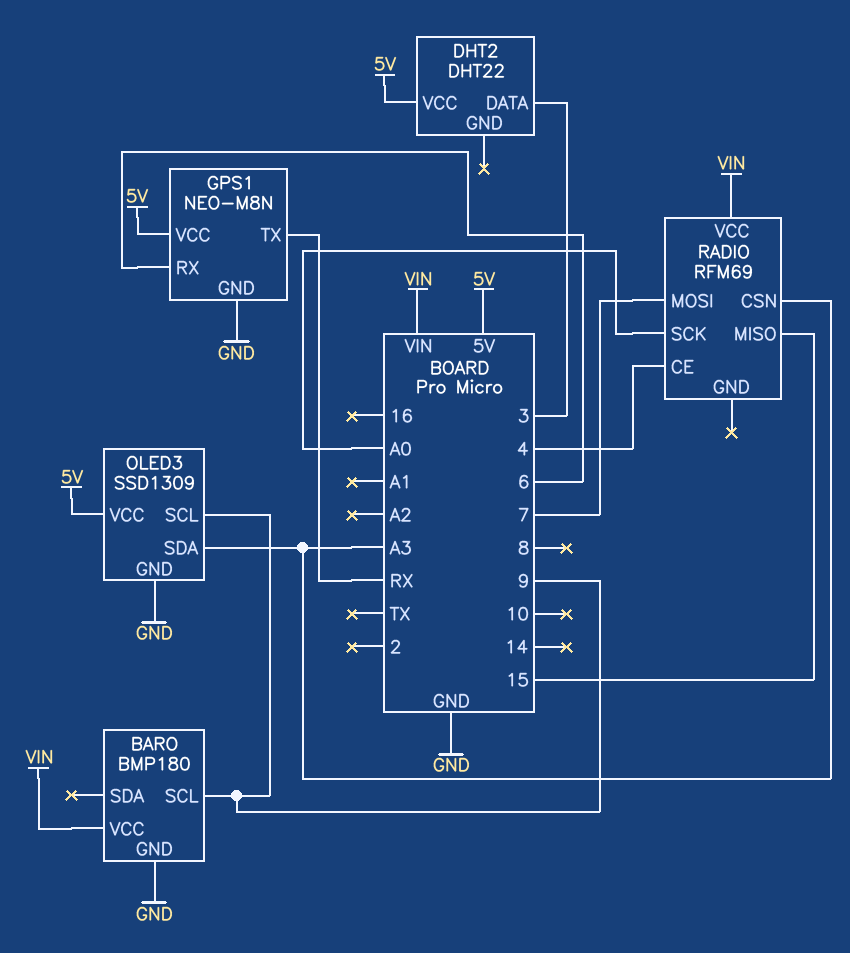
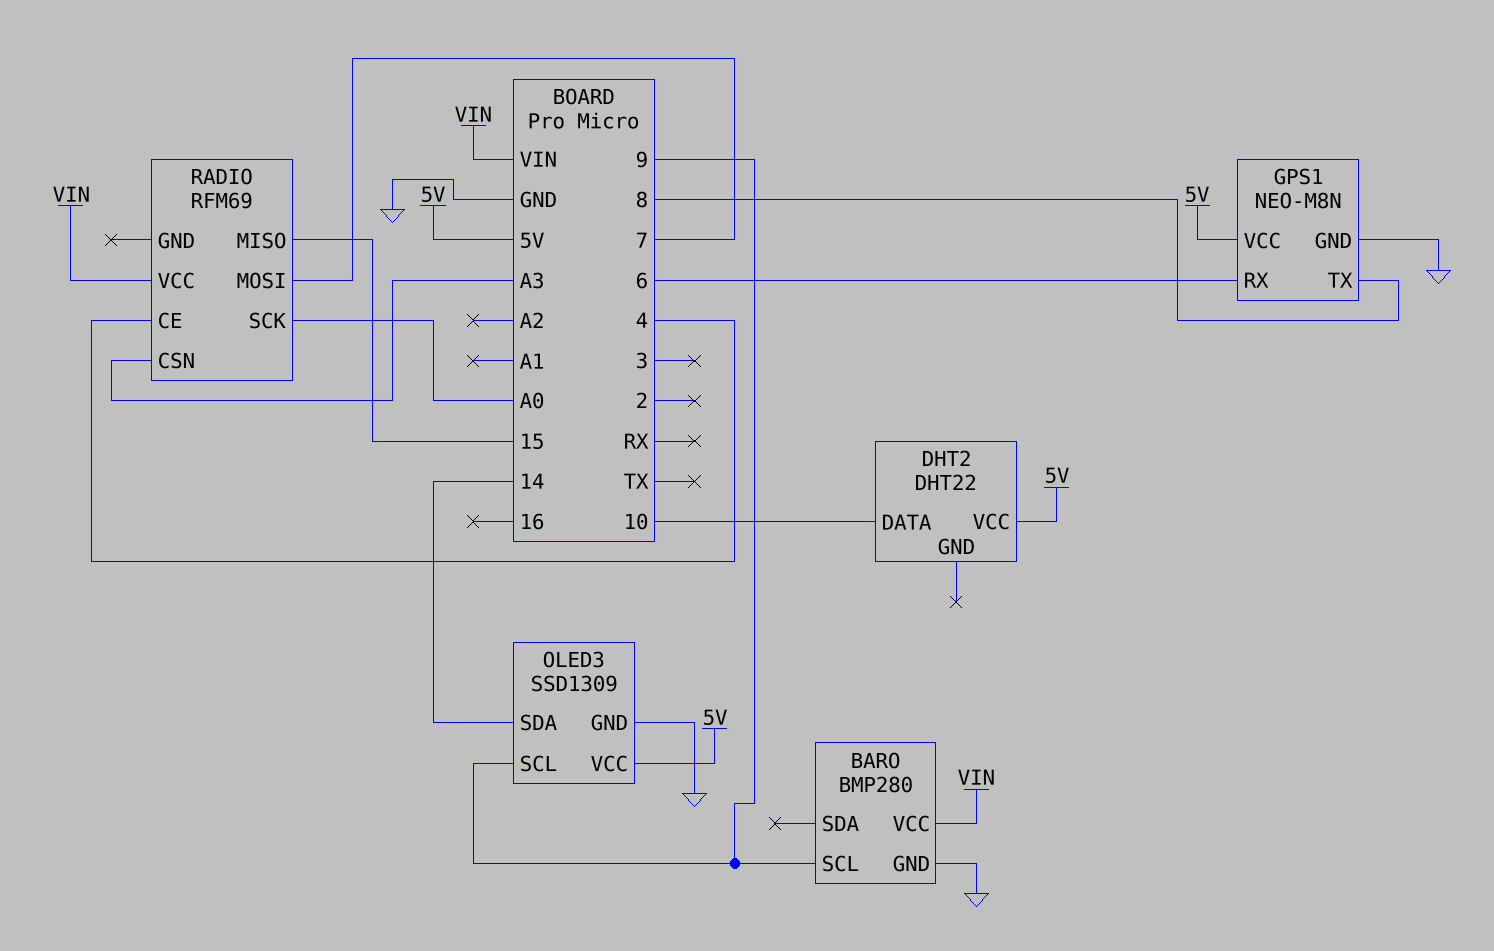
BARO: BMP180 -> BMP280
DHT2 pin DATA: 3 -> 10
GPS1 pin TX: RX -> 8
OLED3 pin SDA: A3 -> 14

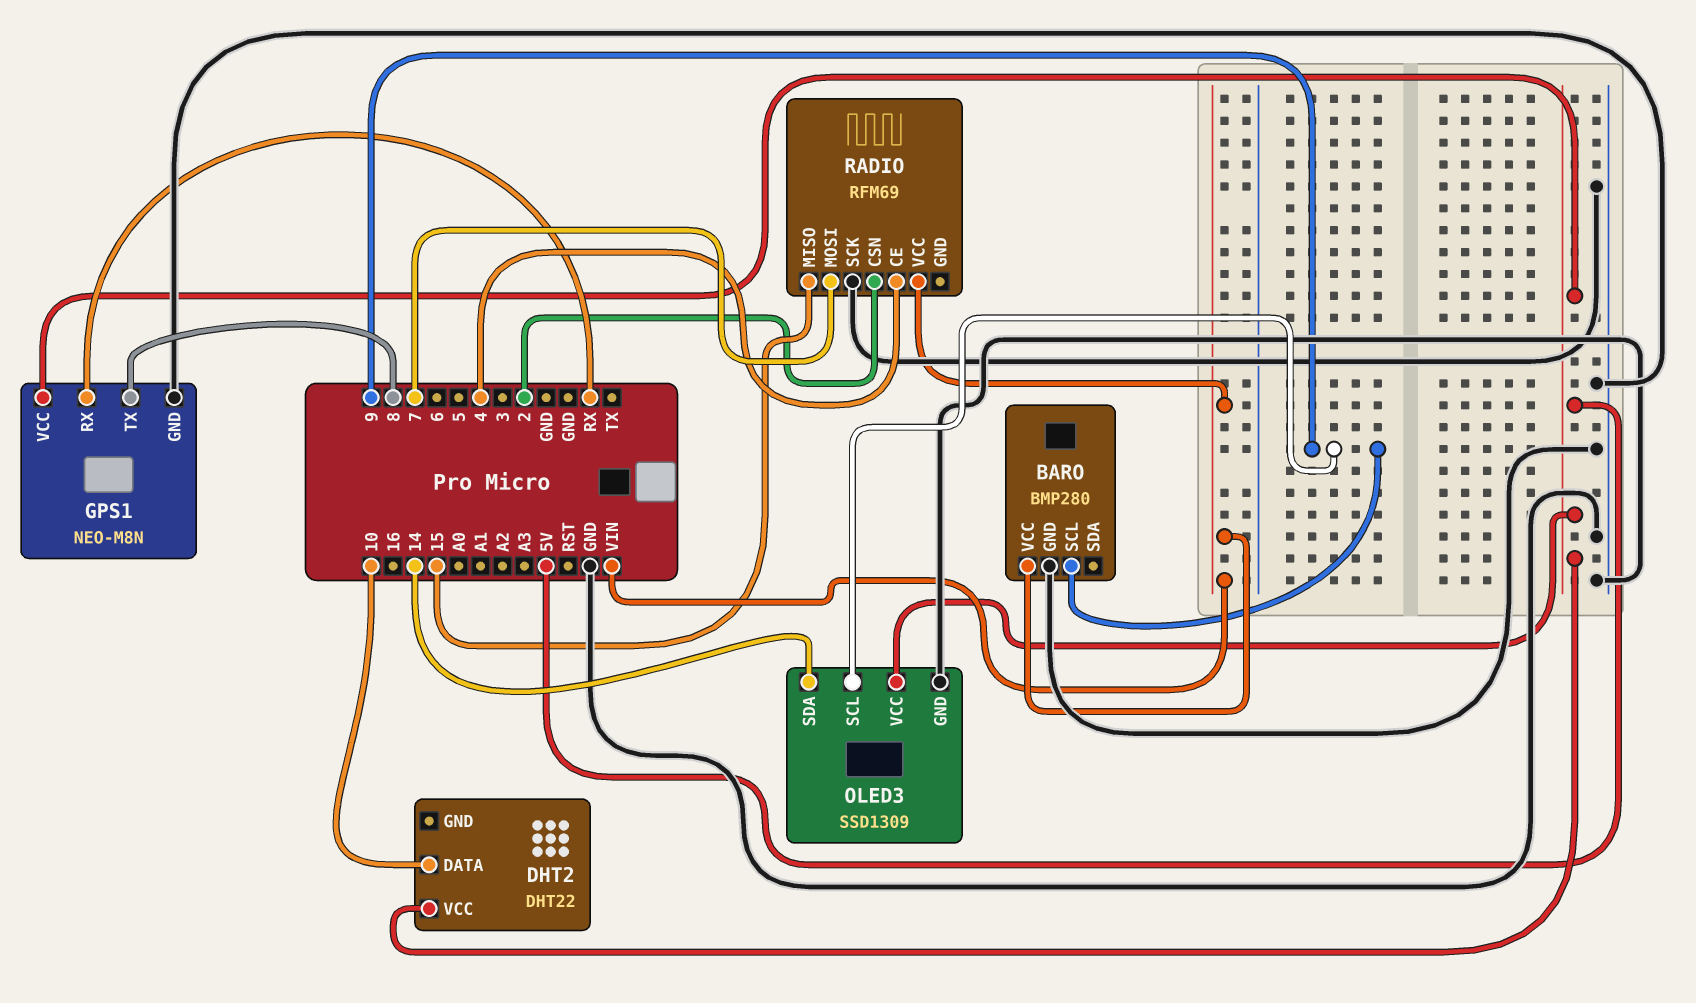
GPS1 pin RX: 6 -> RX
RADIO pin CSN: A3 -> 2
RADIO pin SCK: A0 -> GND

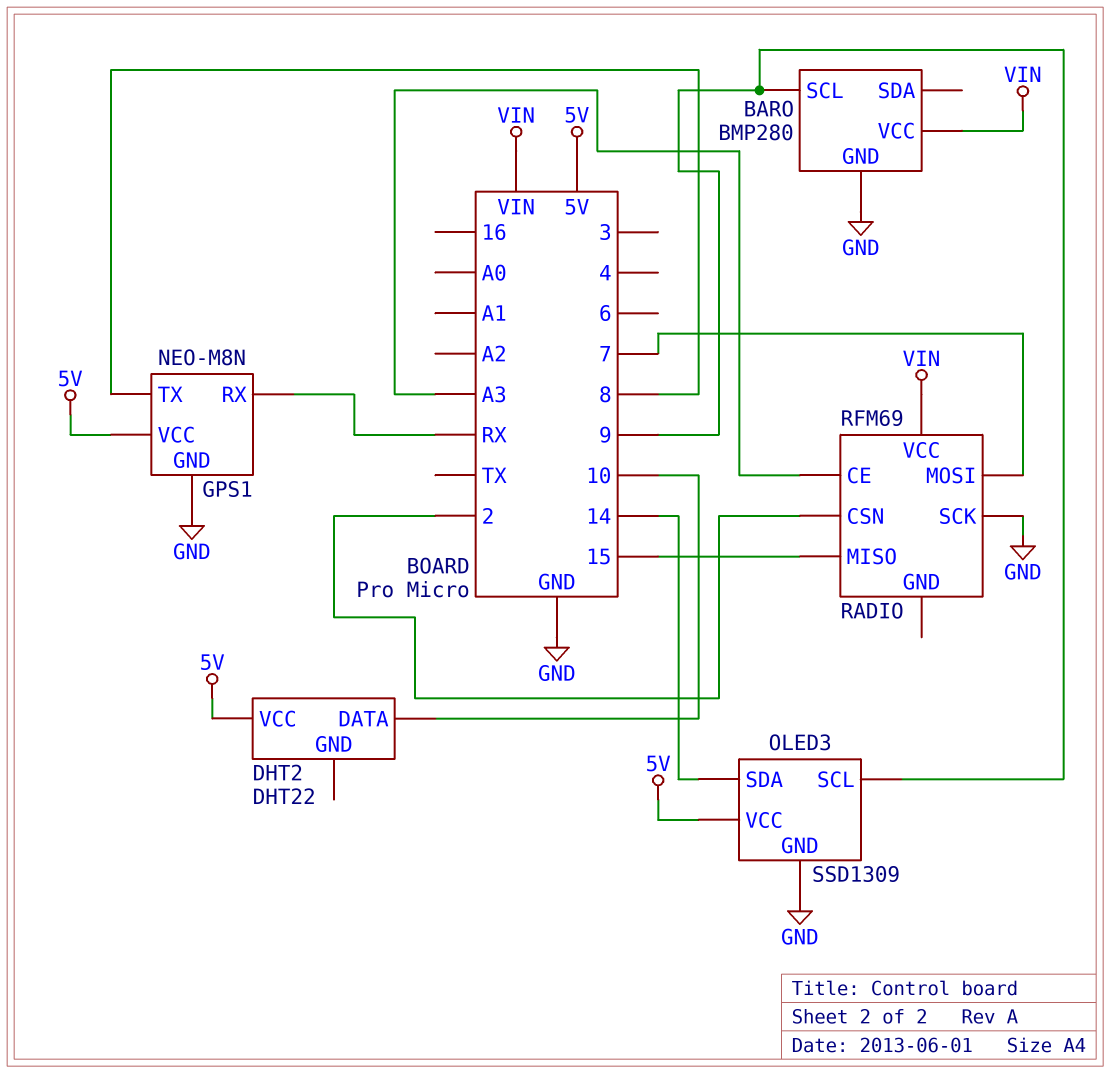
RADIO pin CE: 4 -> A3

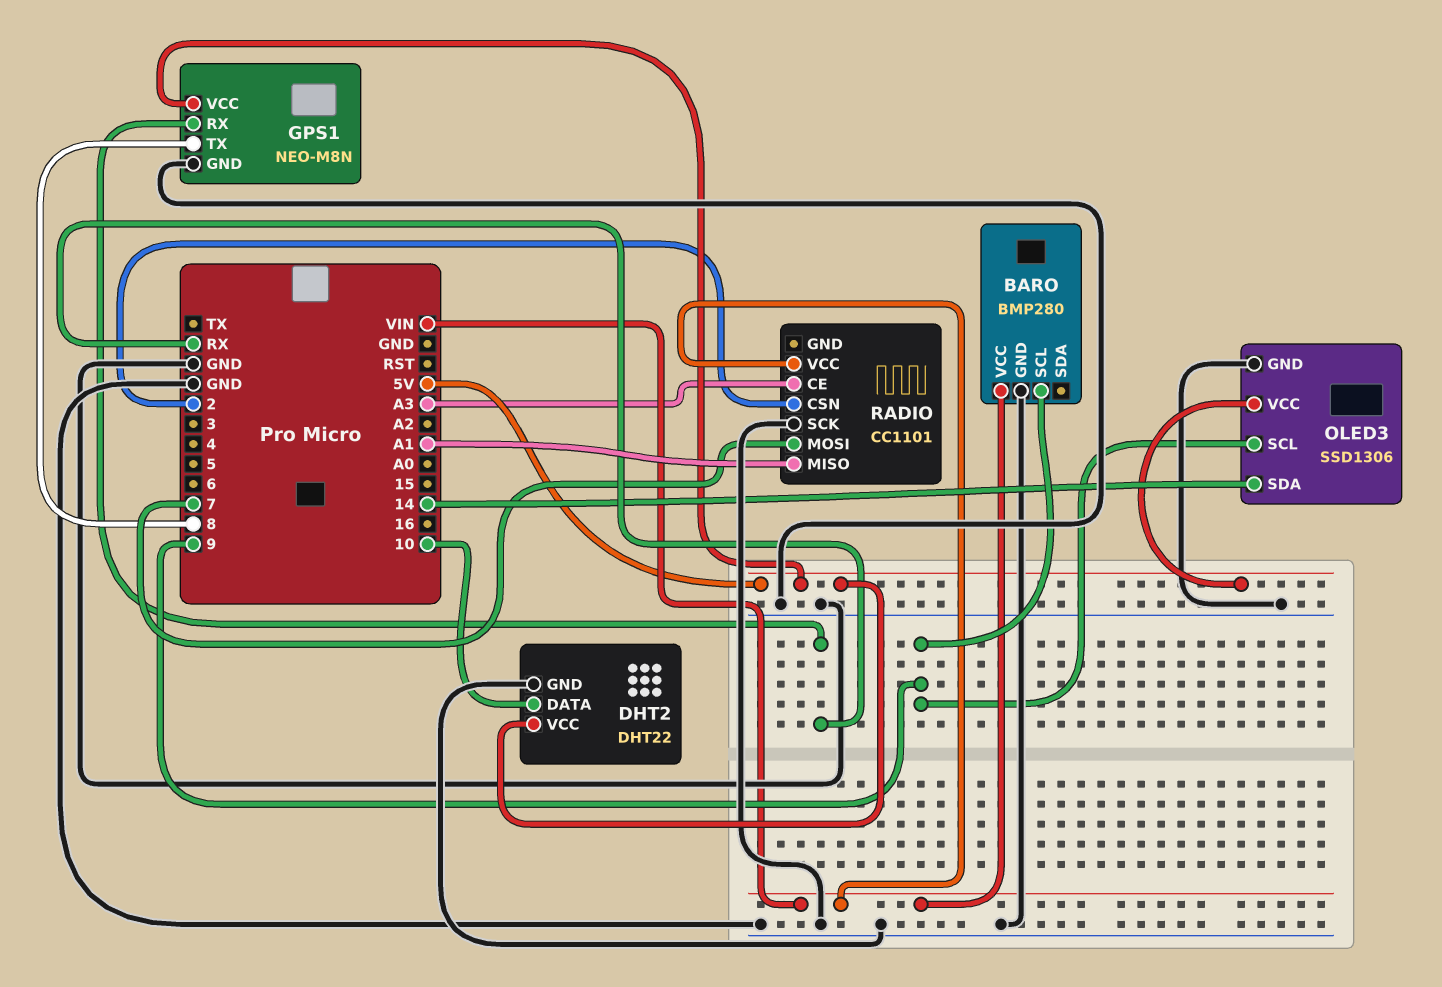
DHT2 pin GND: none -> GND
OLED3: SSD1309 -> SSD1306
RADIO: RFM69 -> CC1101
RADIO pin MISO: 15 -> A1

